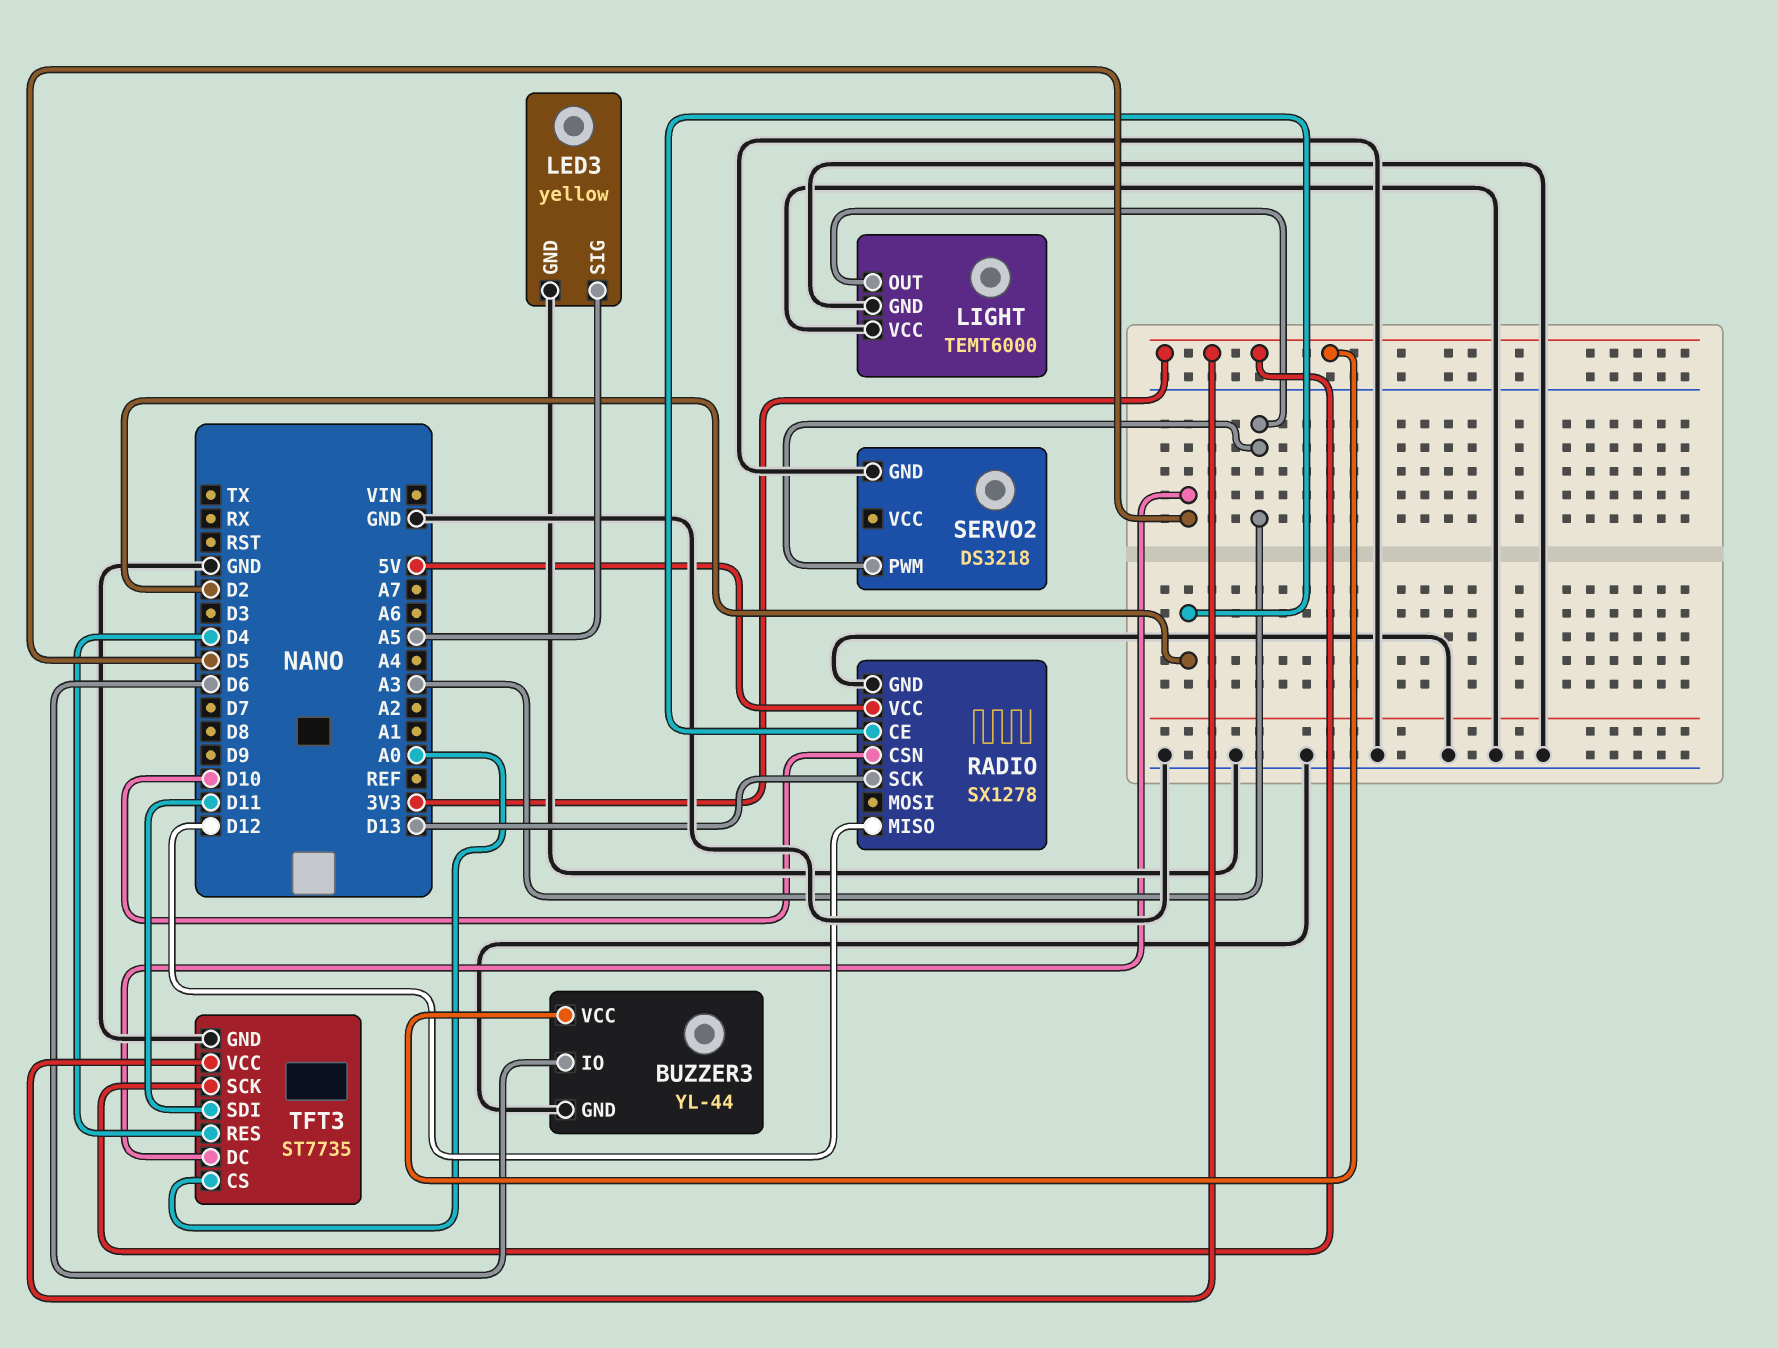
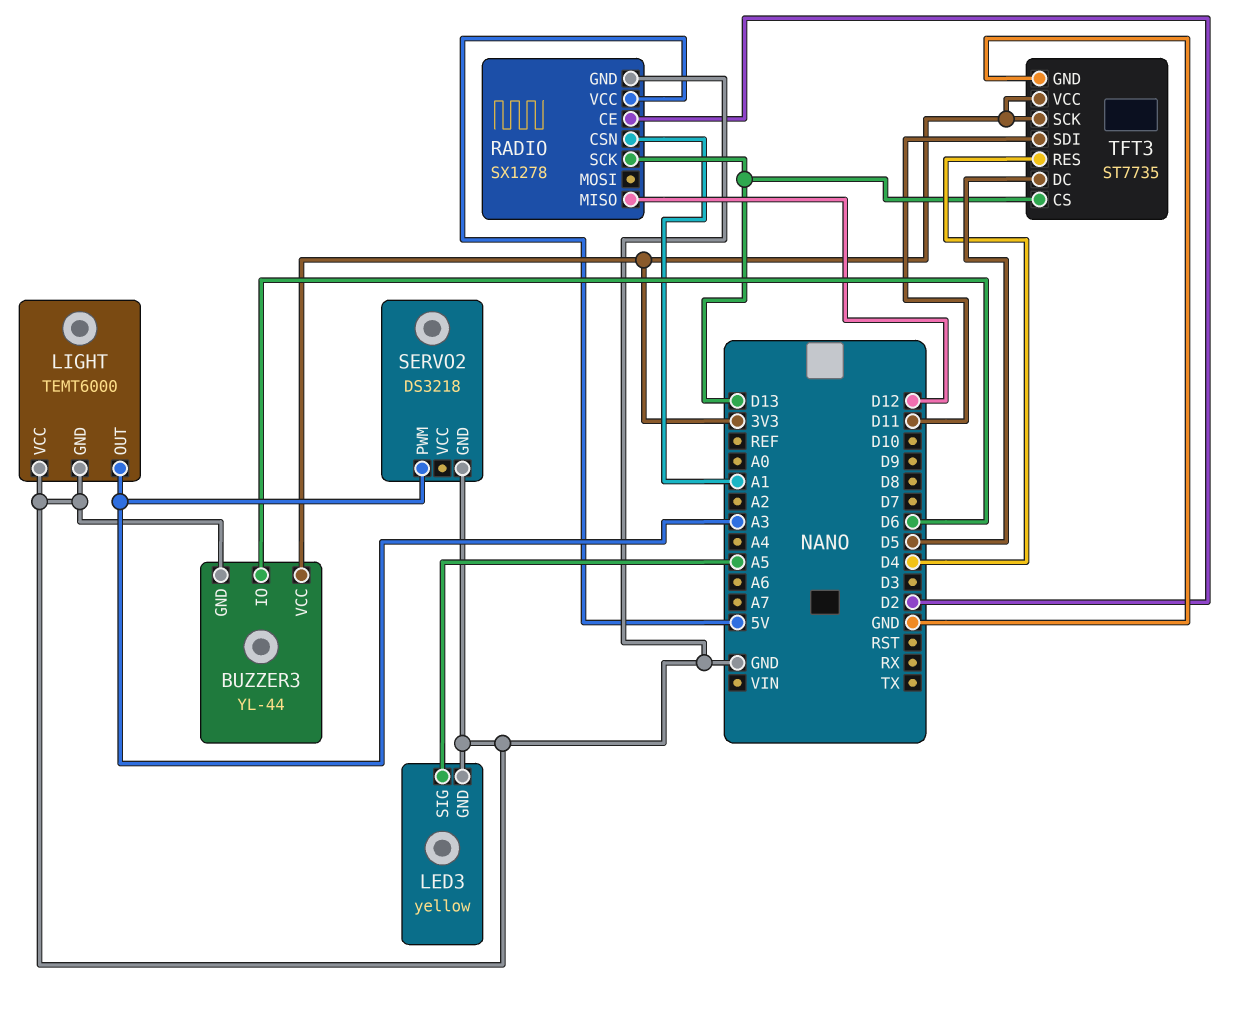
RADIO pin CSN: D10 -> A1
TFT3 pin CS: A0 -> D13

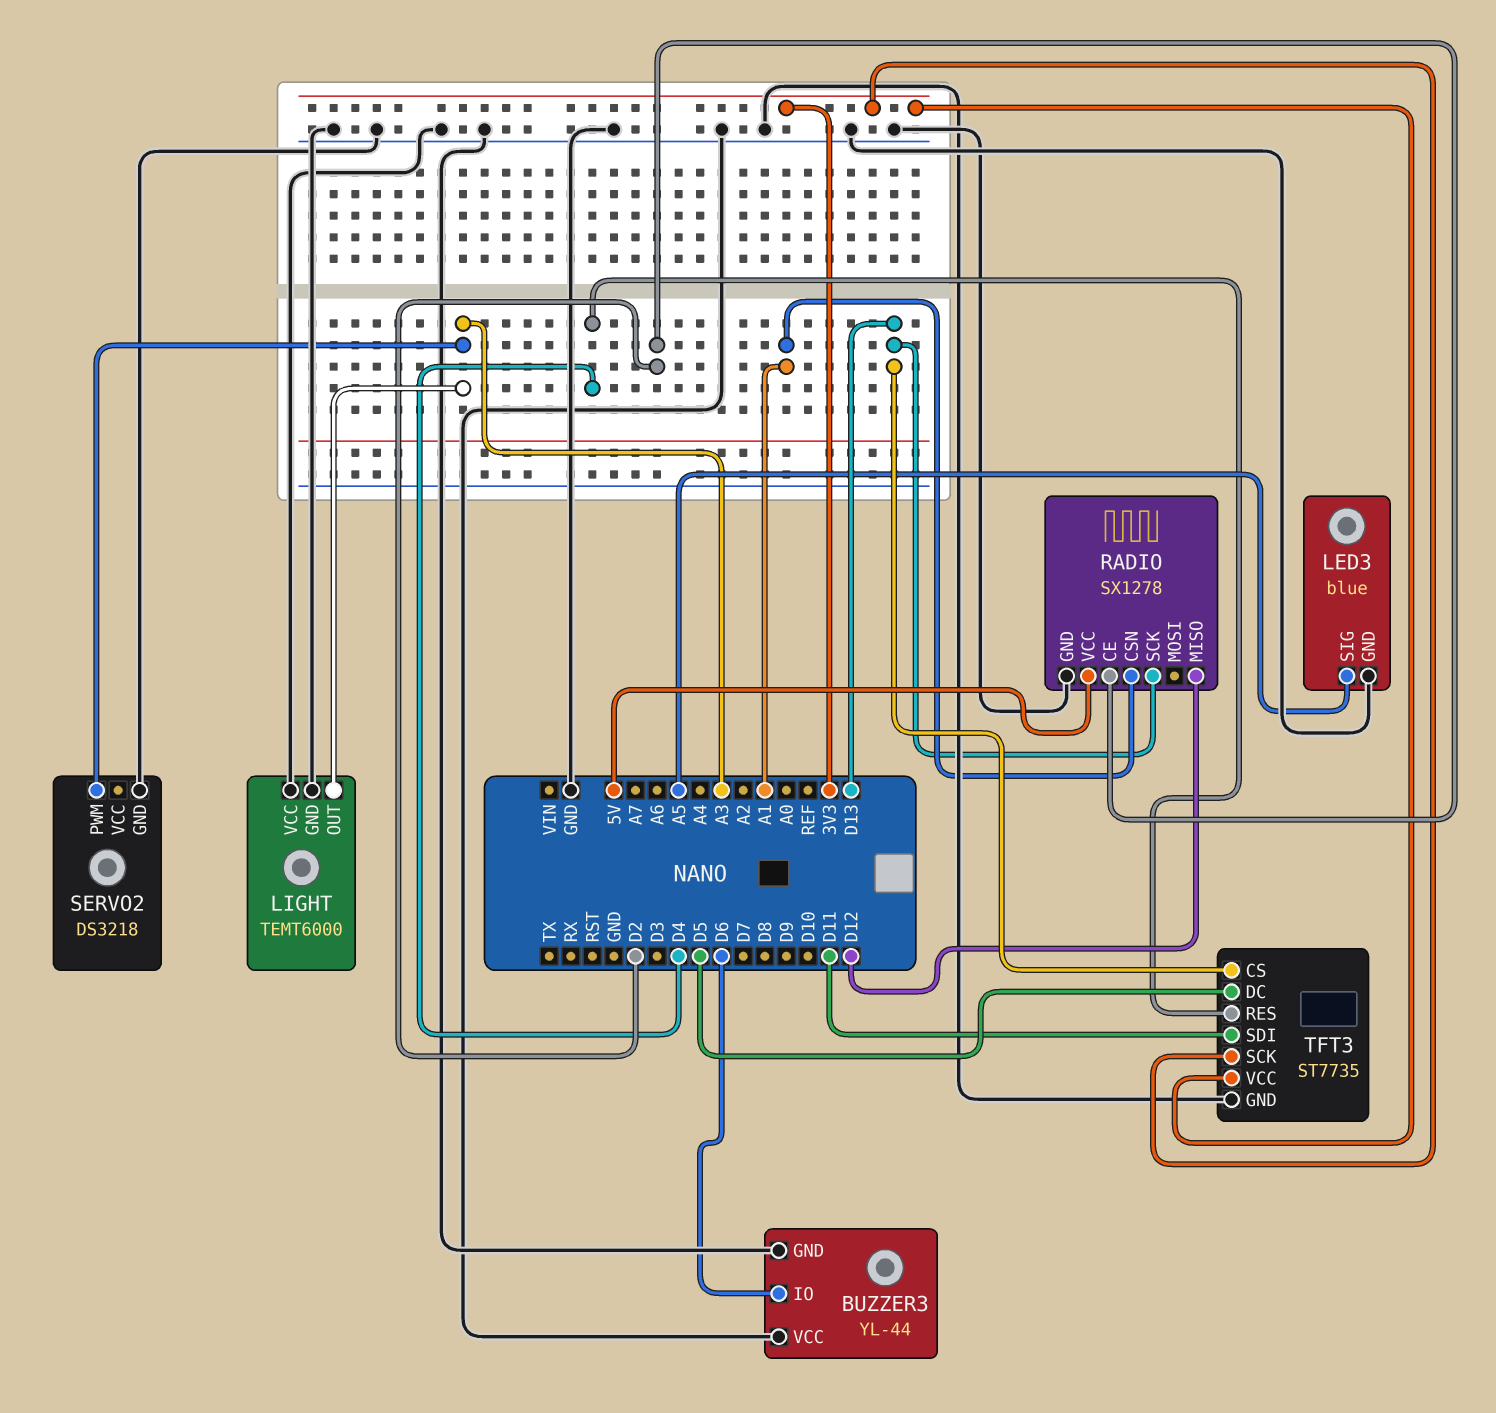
BUZZER3 pin VCC: 3V3 -> GND
LED3: yellow -> blue

